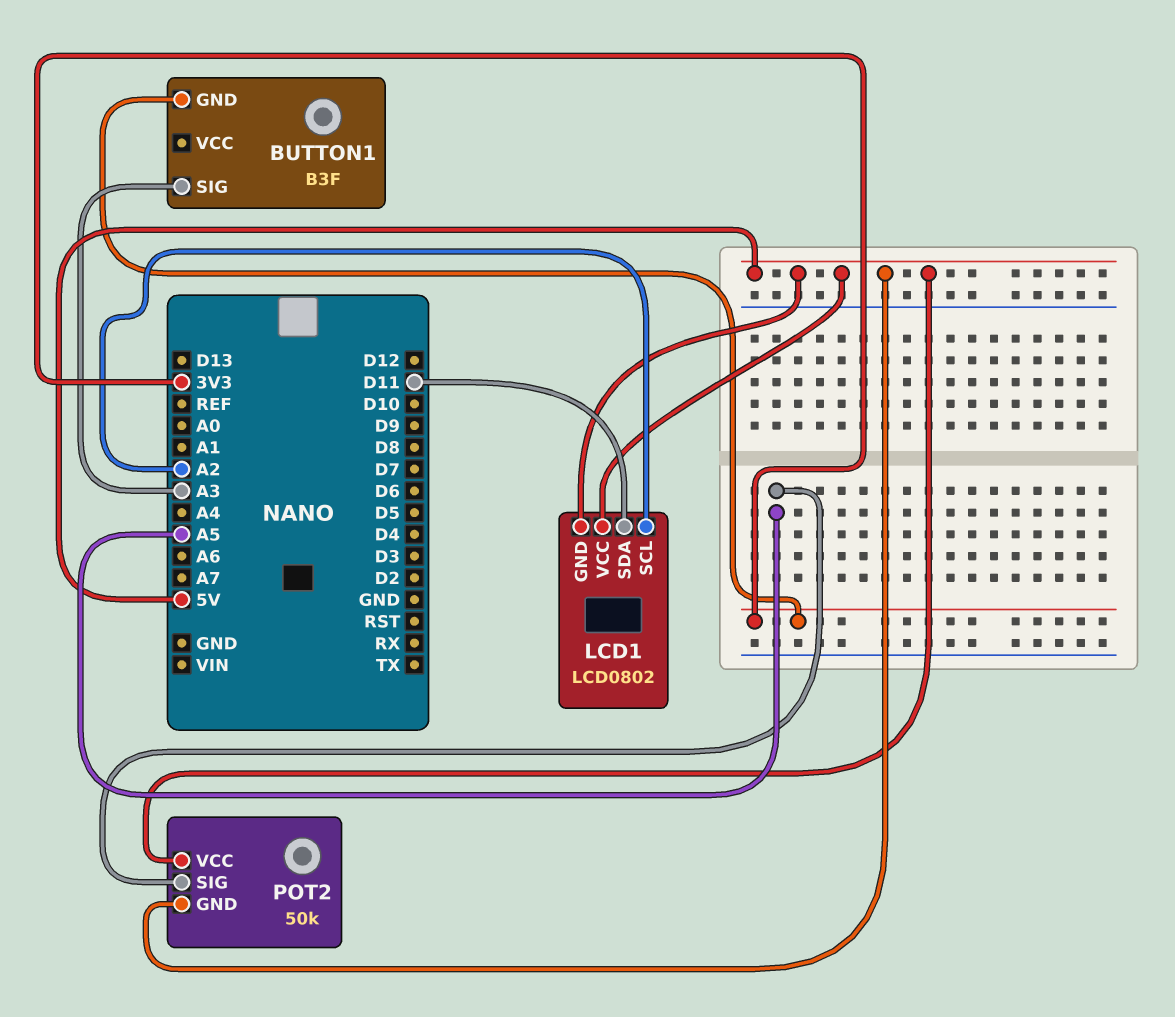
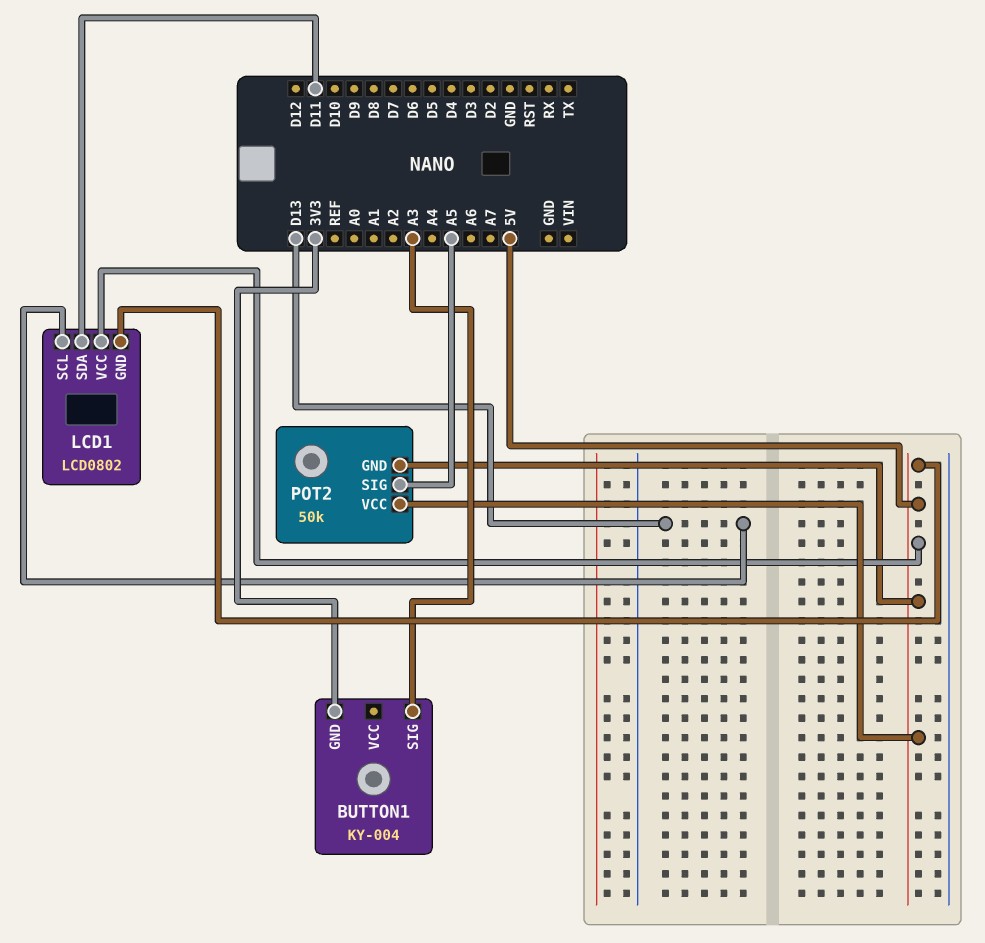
BUTTON1: B3F -> KY-004
LCD1 pin SCL: A2 -> D13

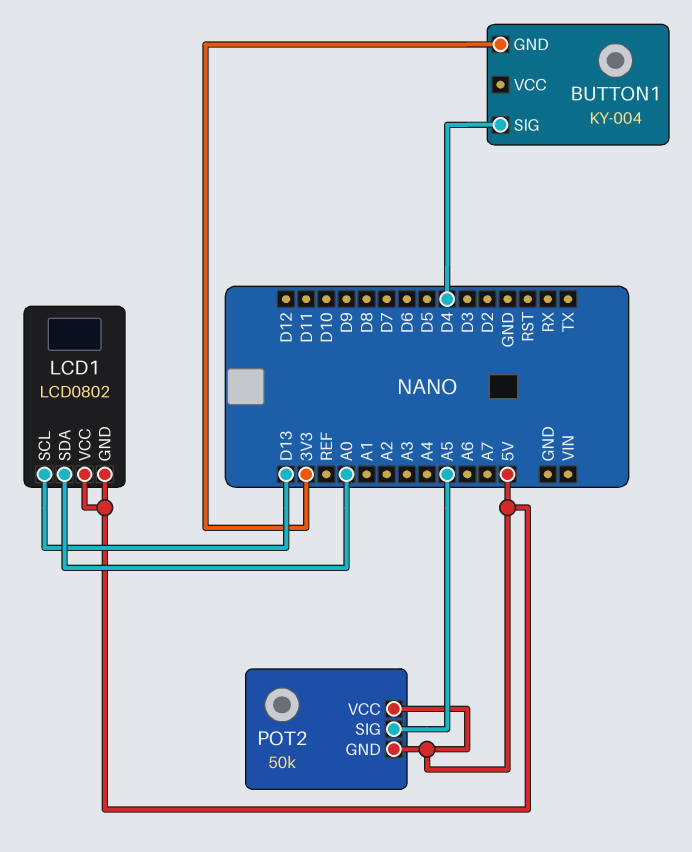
BUTTON1 pin SIG: A3 -> D4
LCD1 pin SDA: D11 -> A0

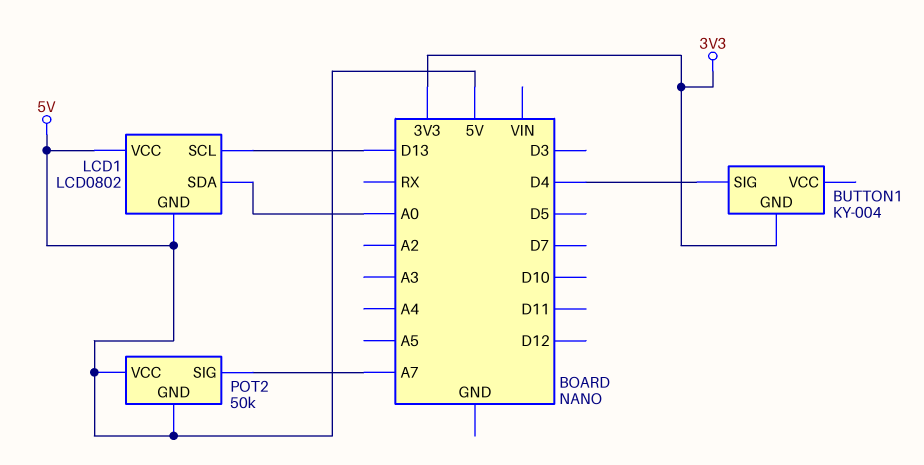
POT2 pin SIG: A5 -> A7

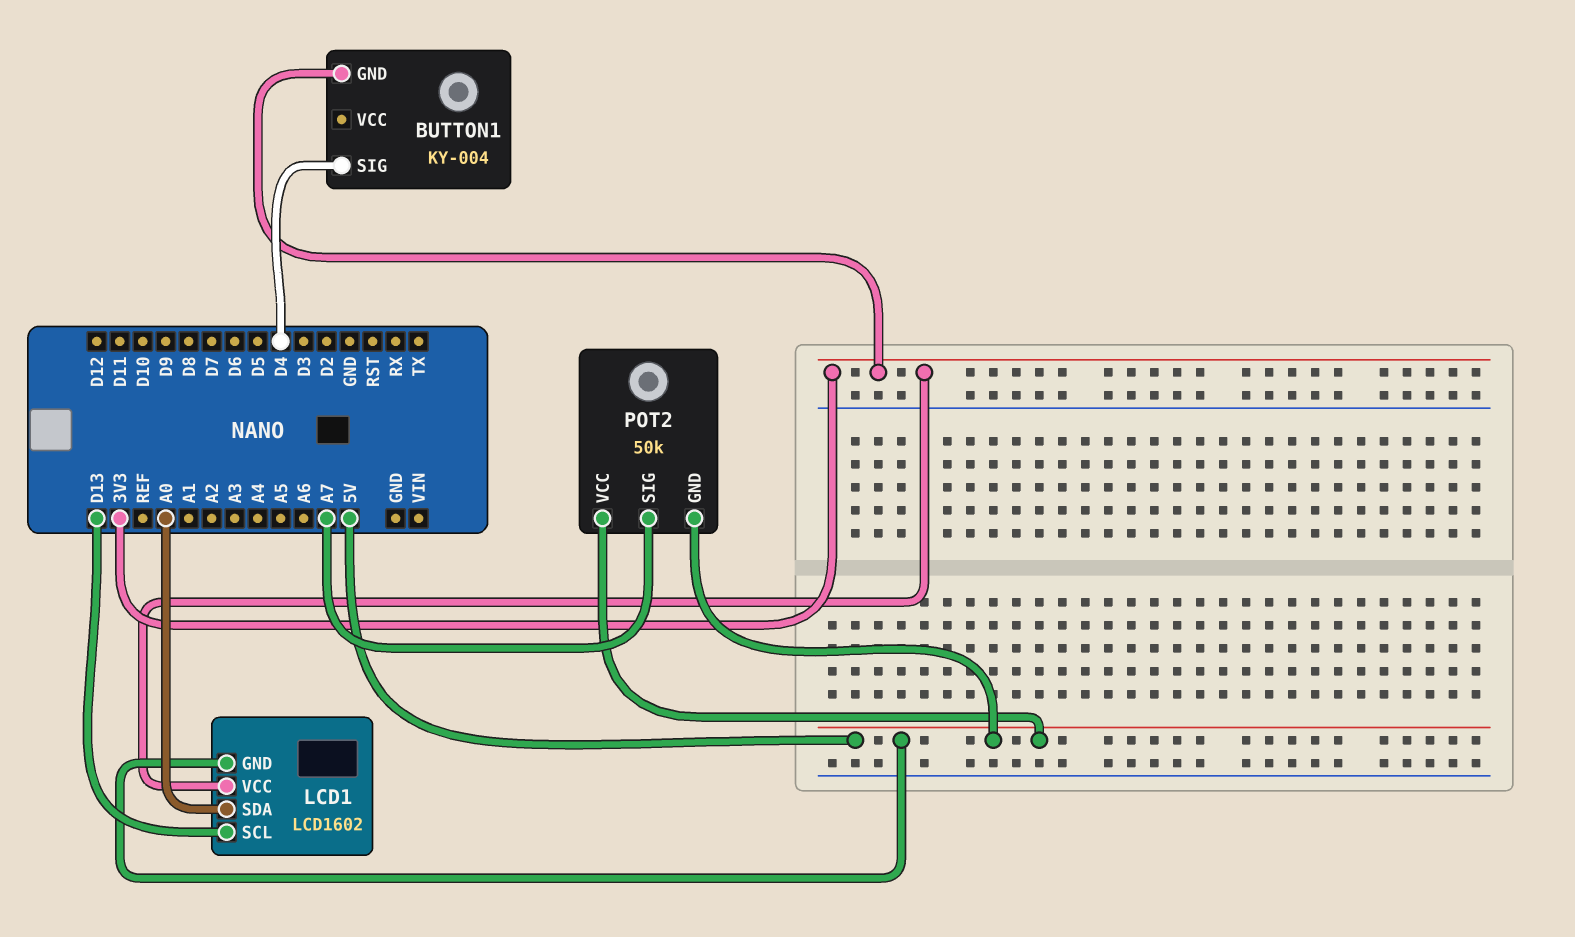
LCD1: LCD0802 -> LCD1602
LCD1 pin VCC: 5V -> 3V3

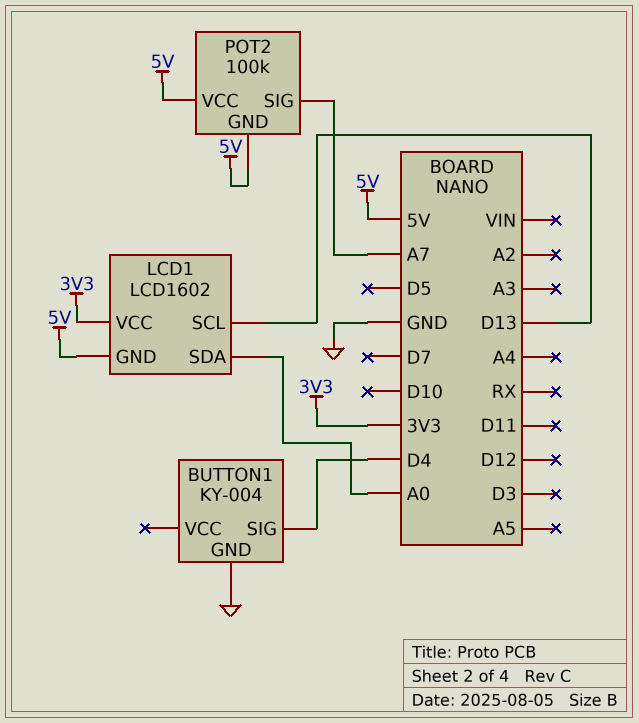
BUTTON1 pin GND: 3V3 -> GND
POT2: 50k -> 100k

